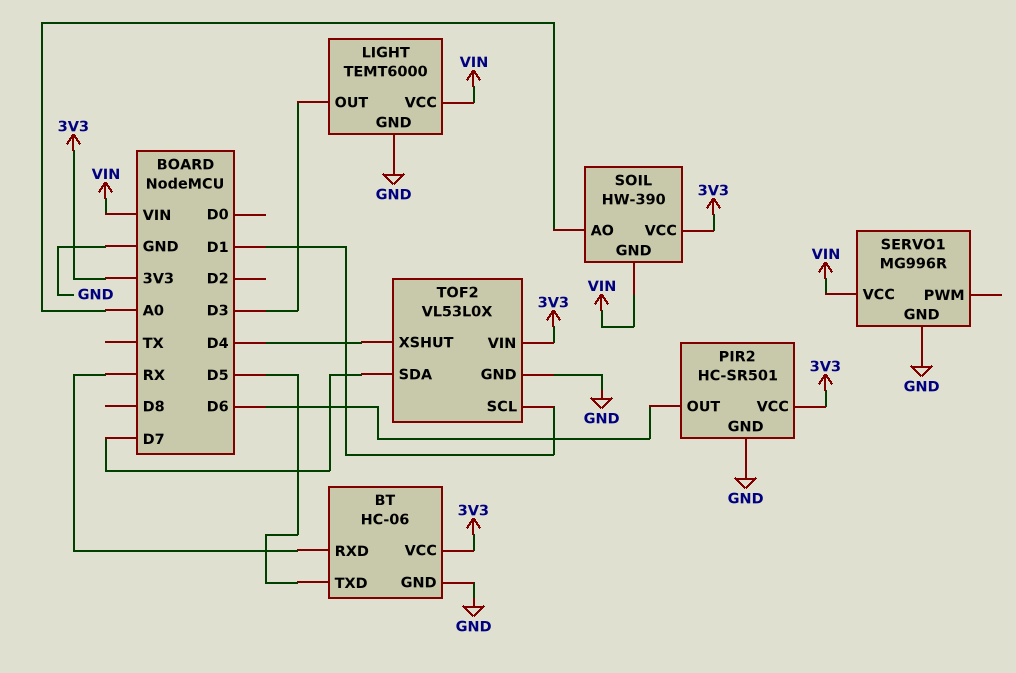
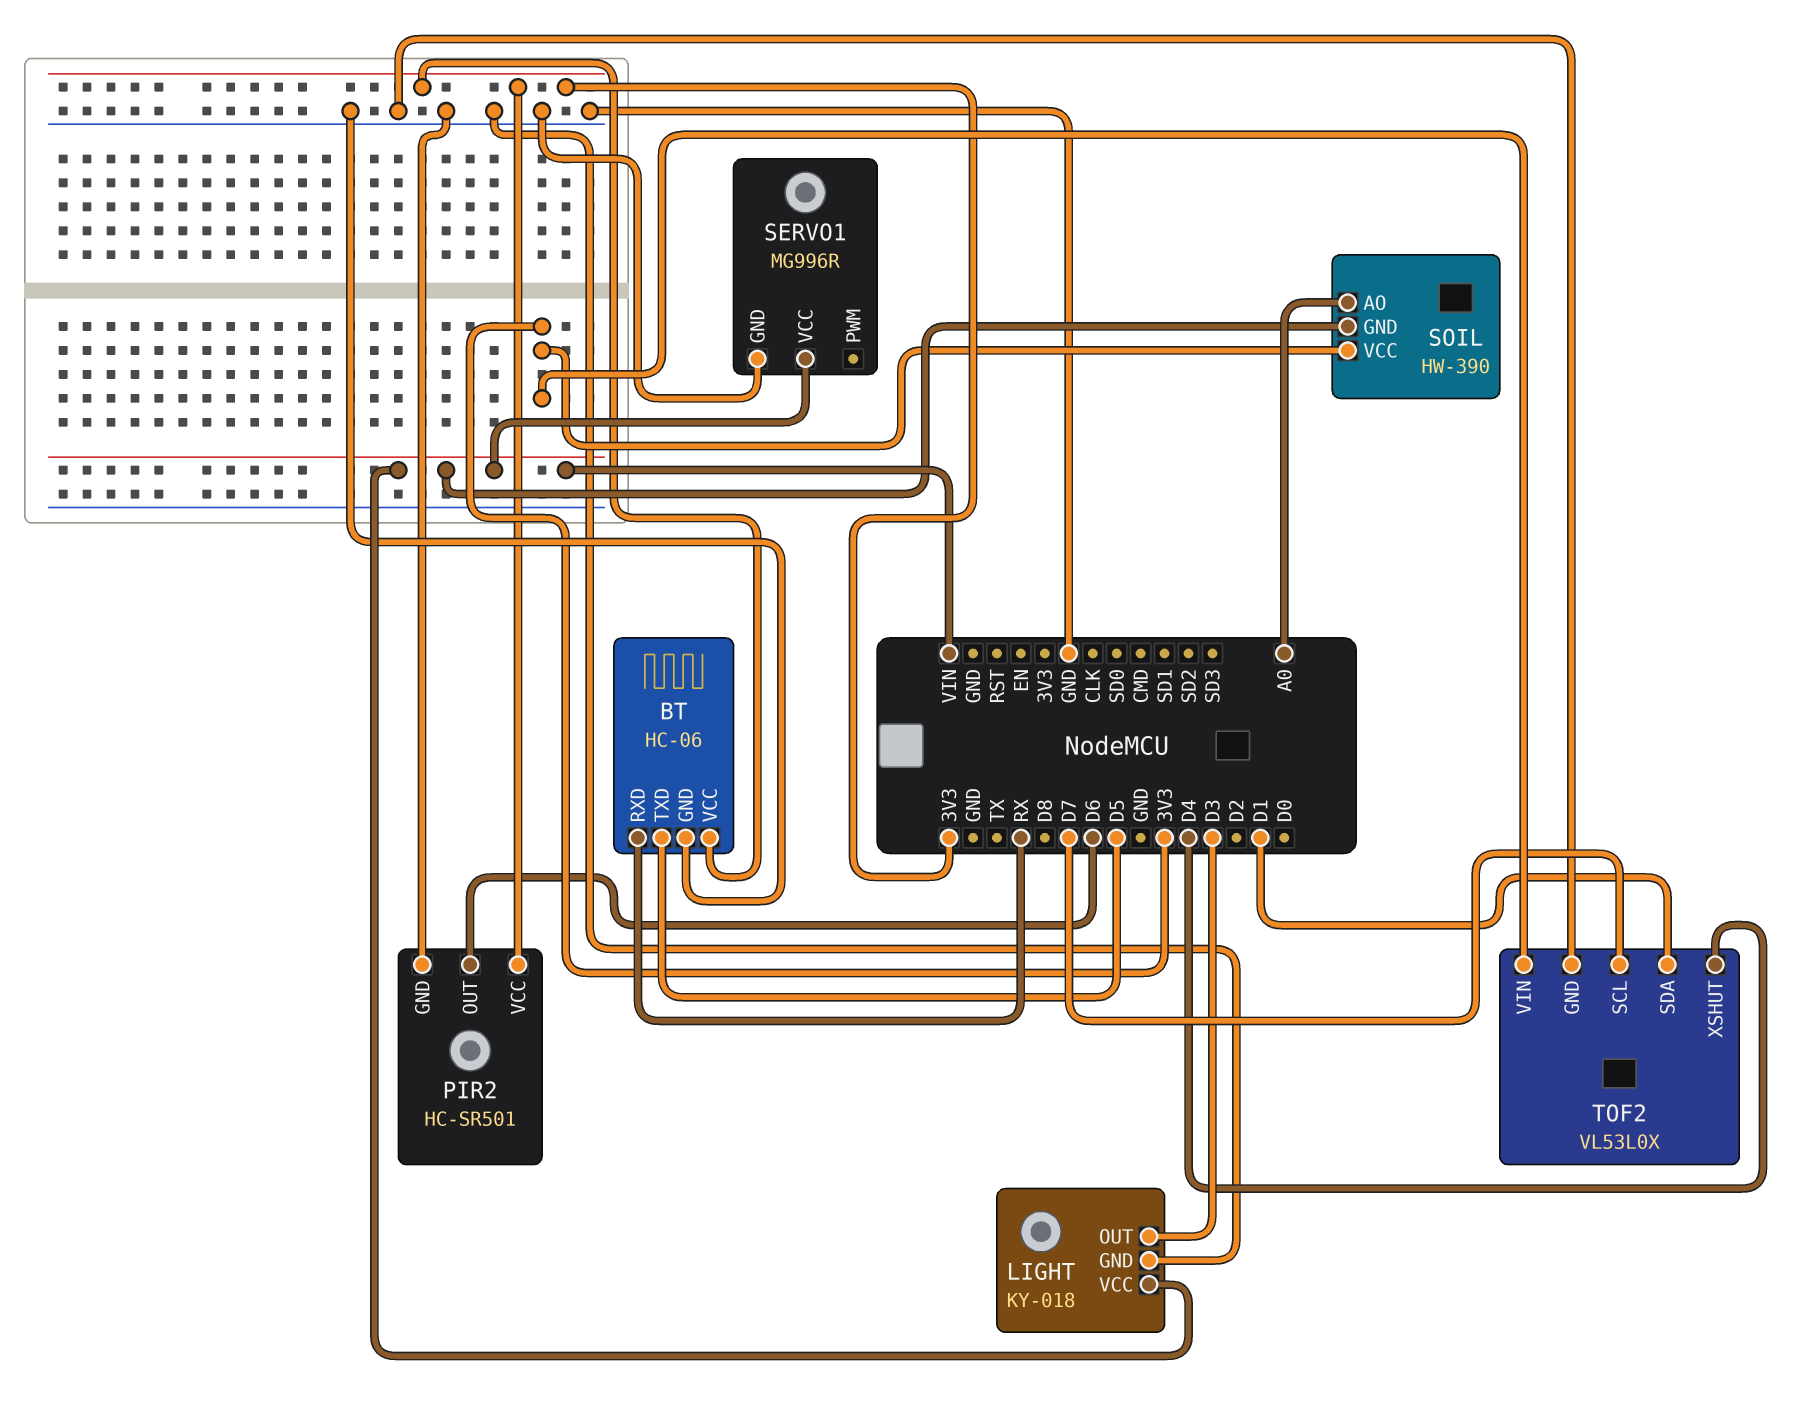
LIGHT: TEMT6000 -> KY-018
TOF2 pin SCL: D1 -> D7
TOF2 pin SDA: D7 -> D1

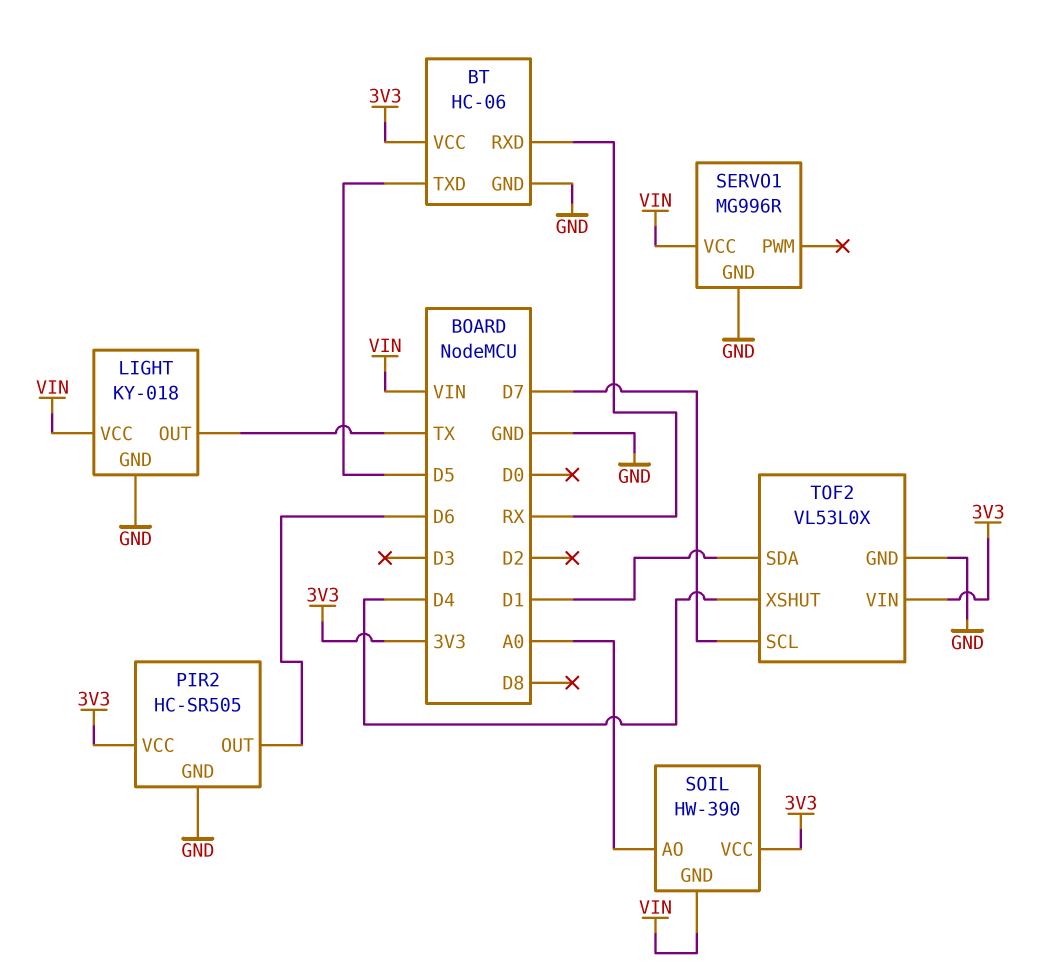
LIGHT pin OUT: D3 -> TX
PIR2: HC-SR501 -> HC-SR505

